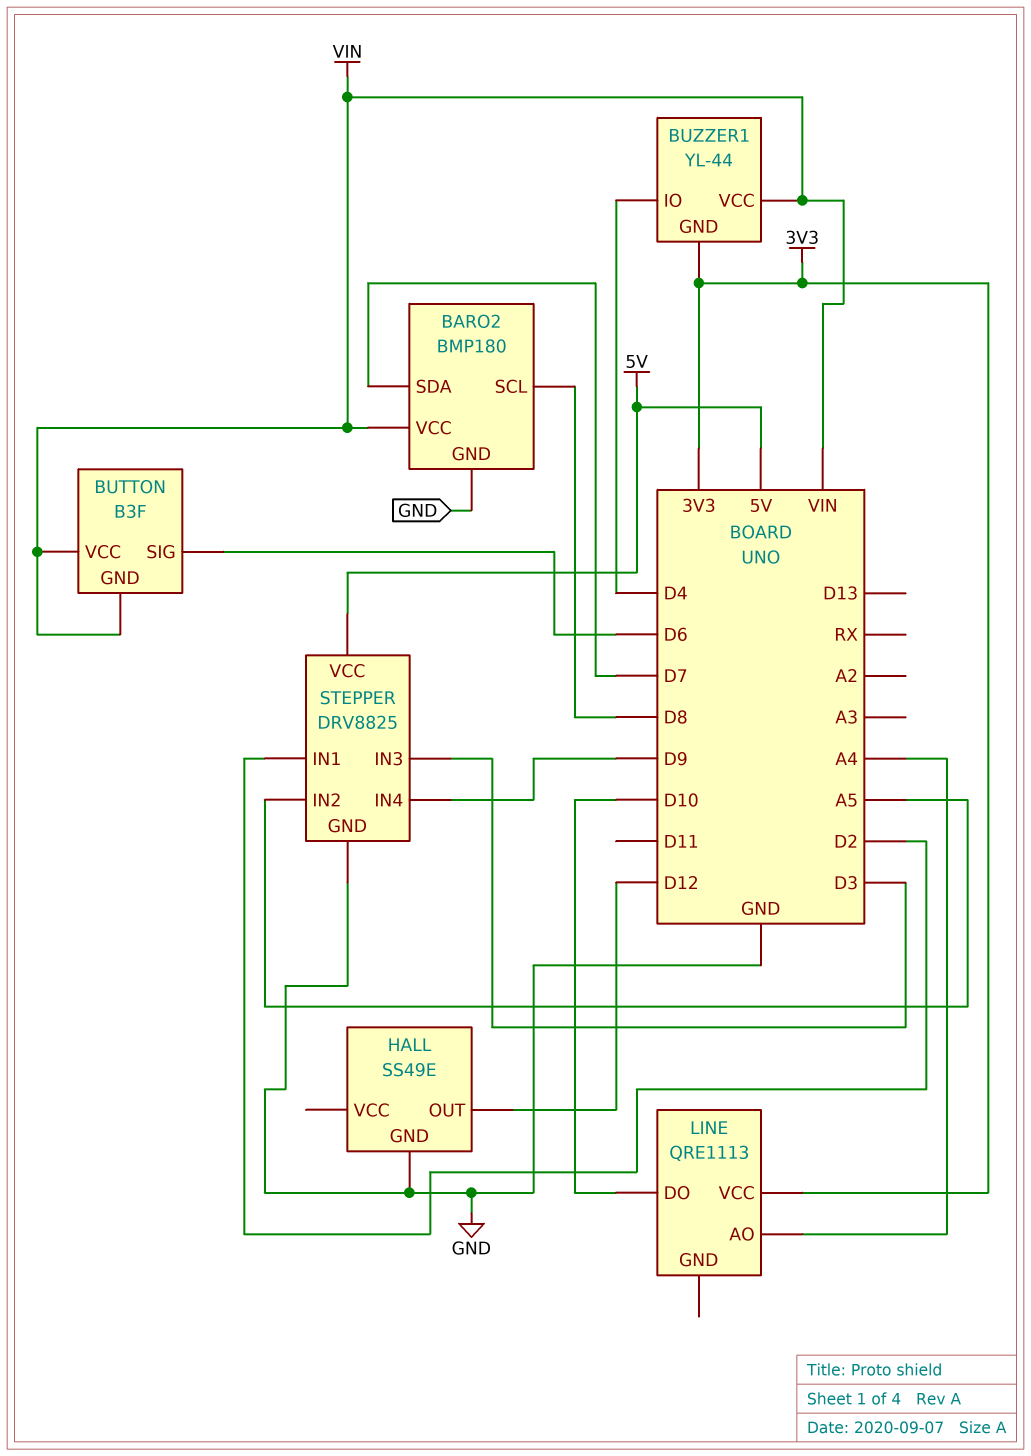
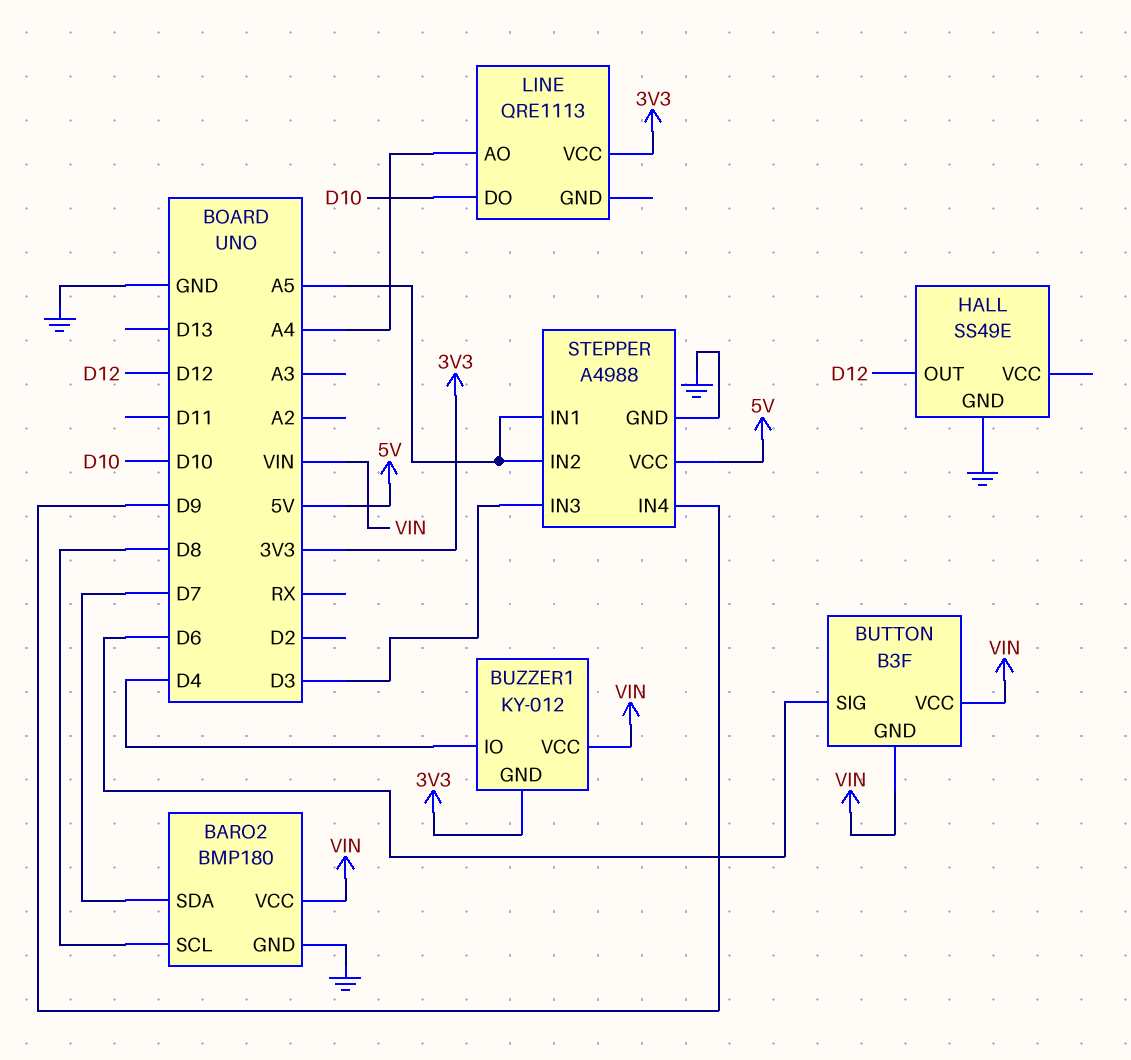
BUZZER1: YL-44 -> KY-012
STEPPER: DRV8825 -> A4988
STEPPER pin IN1: D2 -> A5

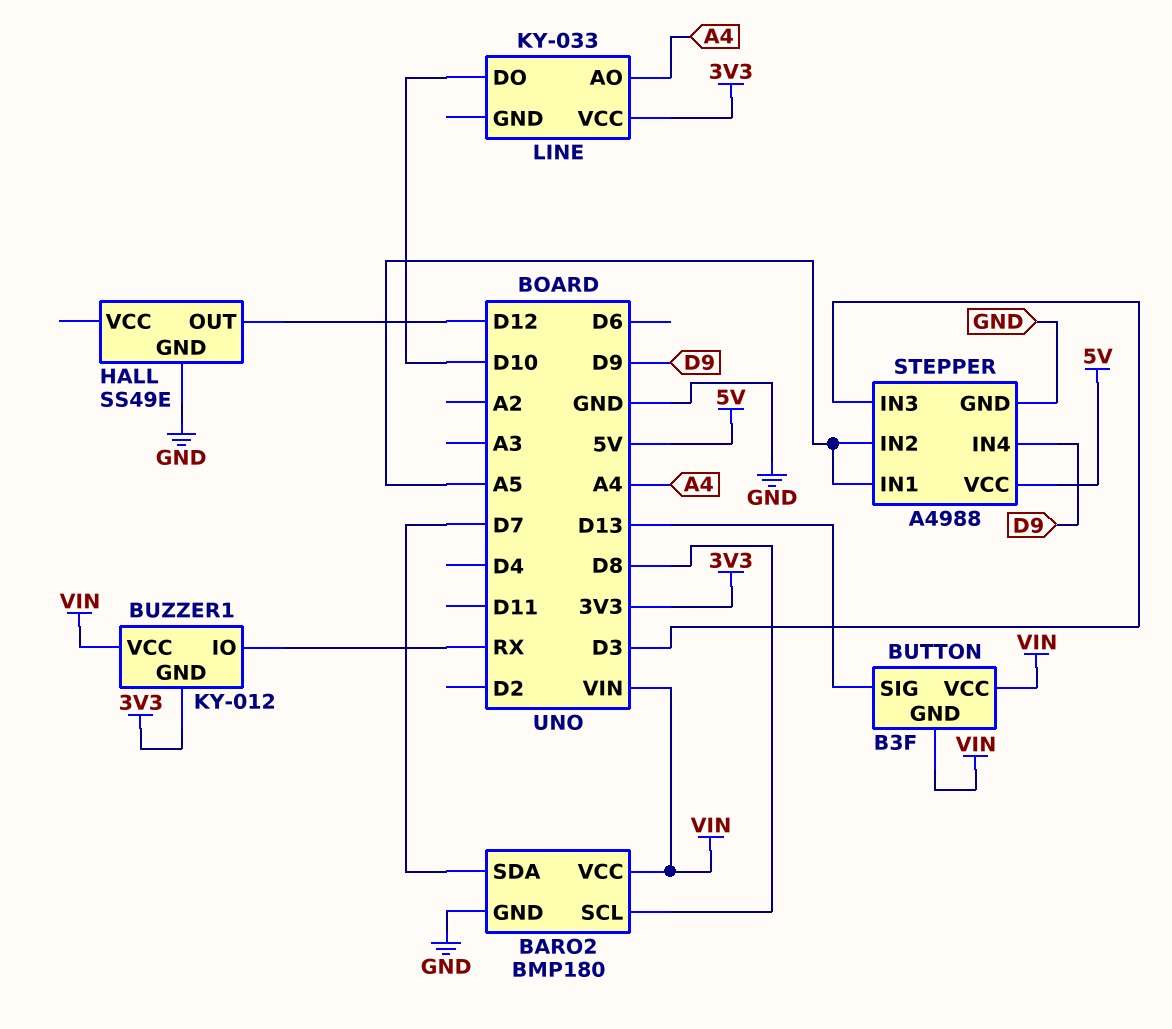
BUTTON pin SIG: D6 -> D13
BUZZER1 pin IO: D4 -> RX
LINE: QRE1113 -> KY-033

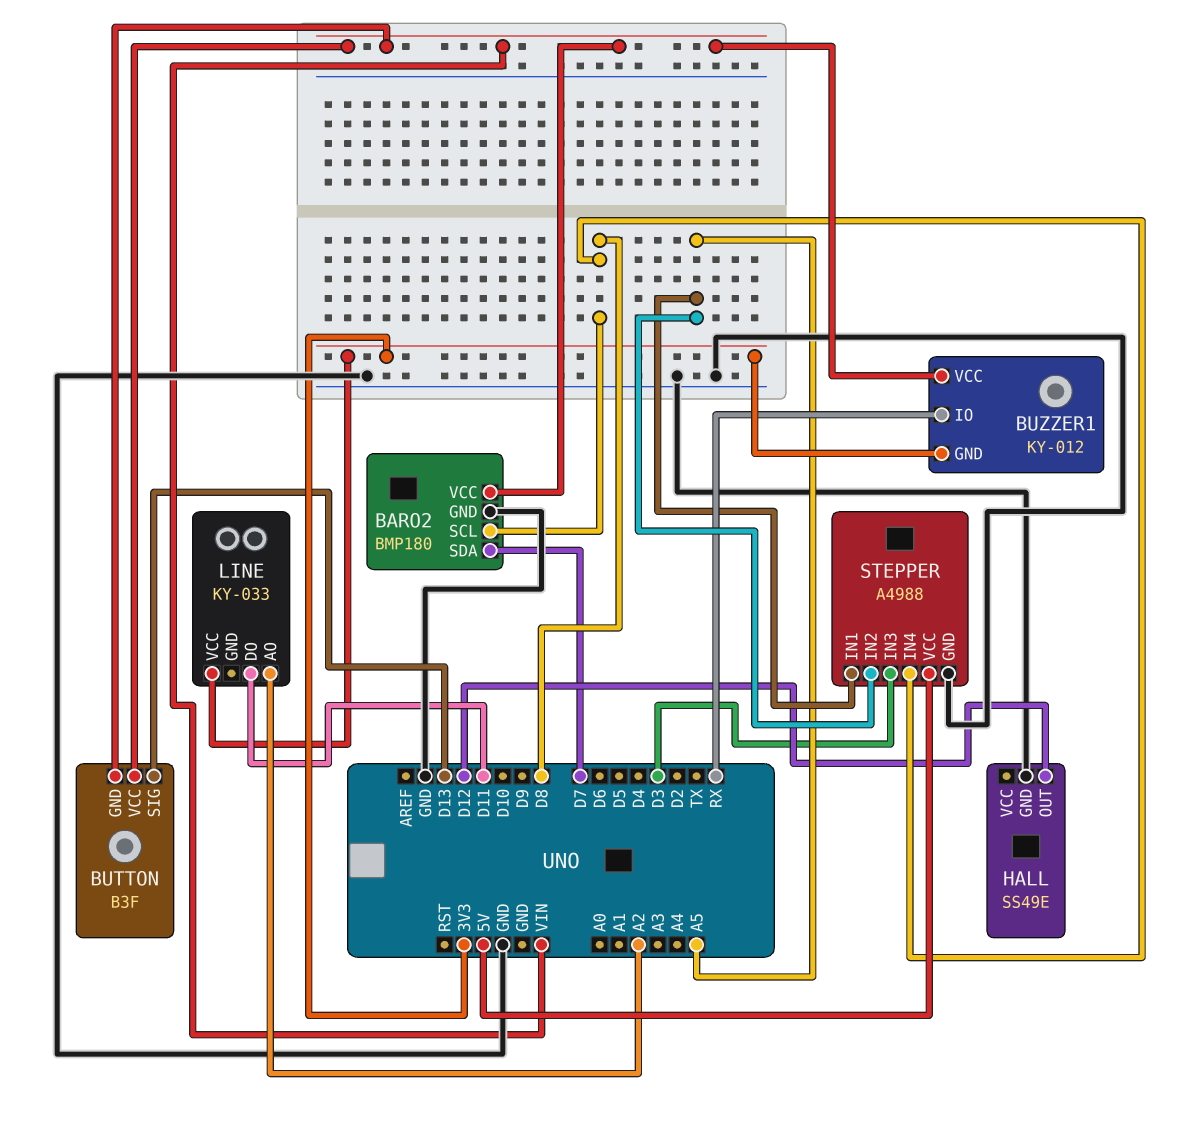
LINE pin AO: A4 -> A2
LINE pin DO: D10 -> D11
STEPPER pin IN4: D9 -> D8

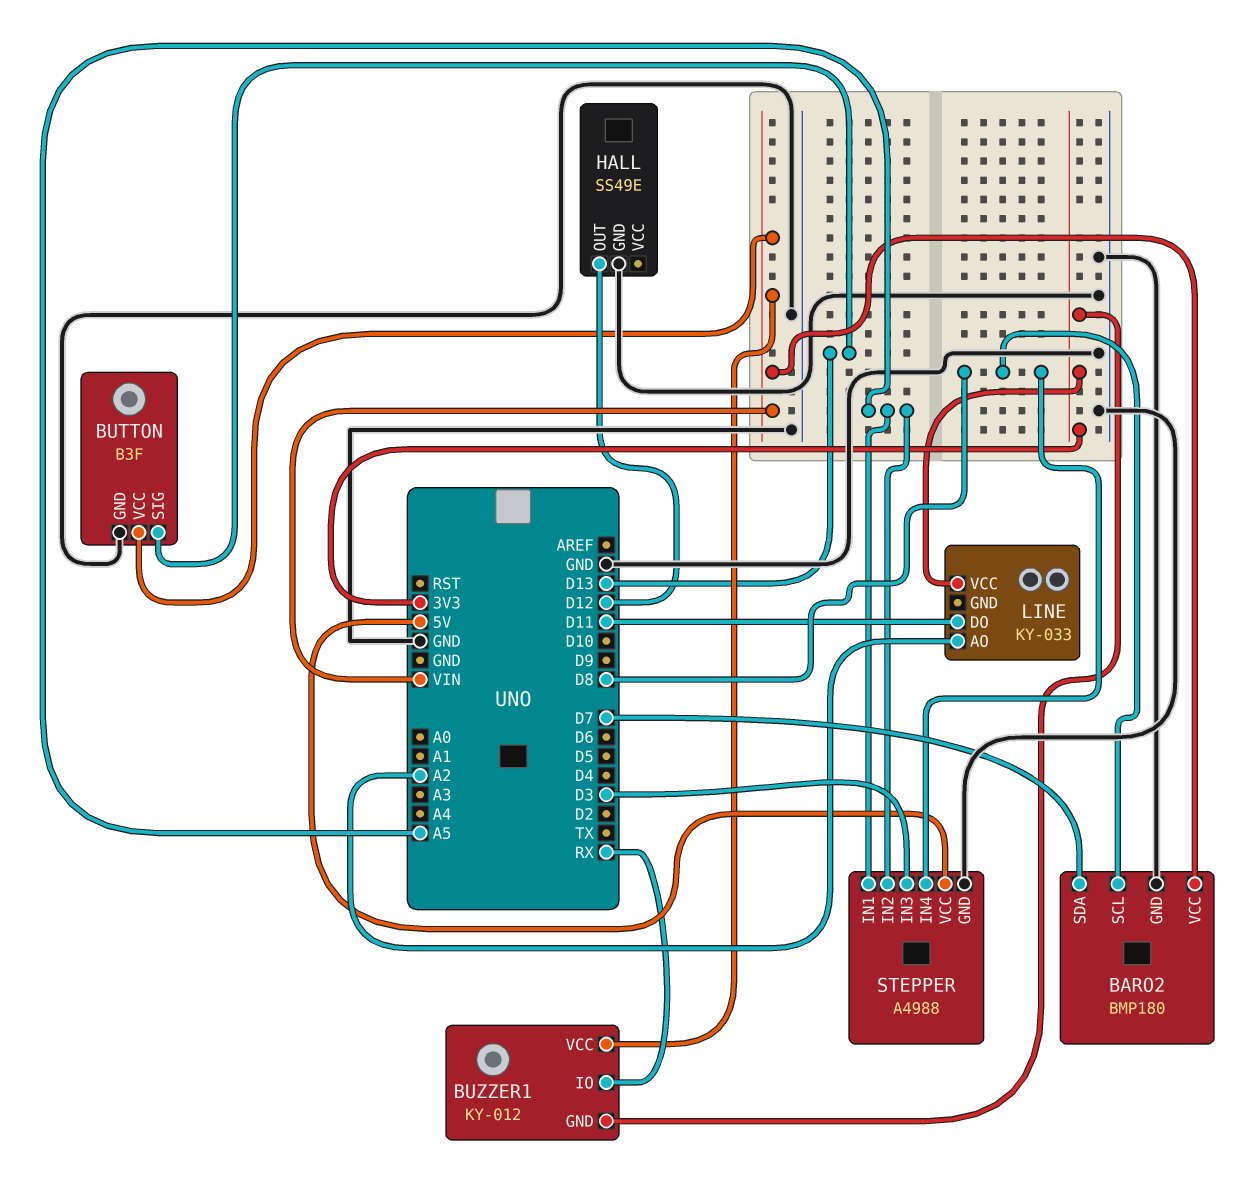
BUTTON pin GND: VIN -> GND

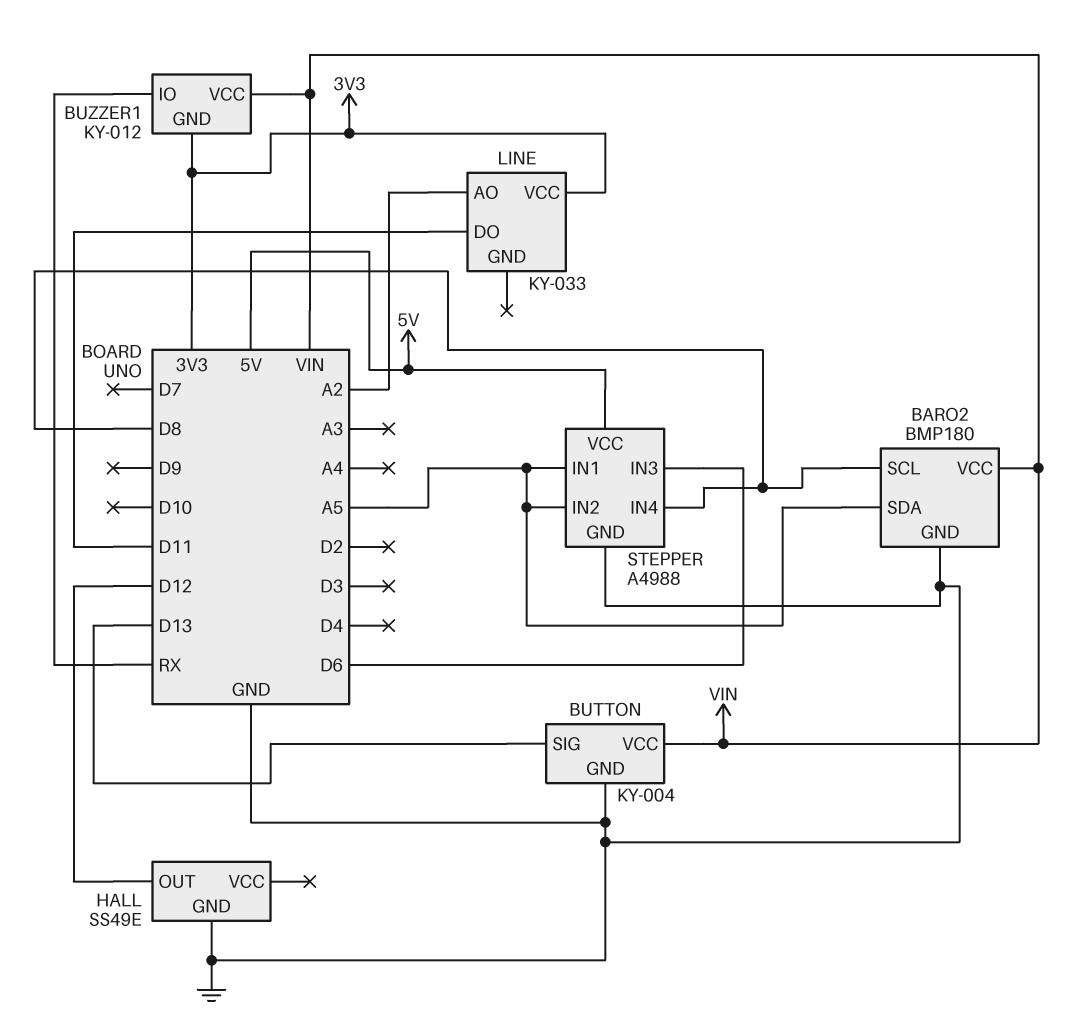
BARO2 pin SDA: D7 -> A5
BUTTON: B3F -> KY-004
STEPPER pin IN3: D3 -> D6

